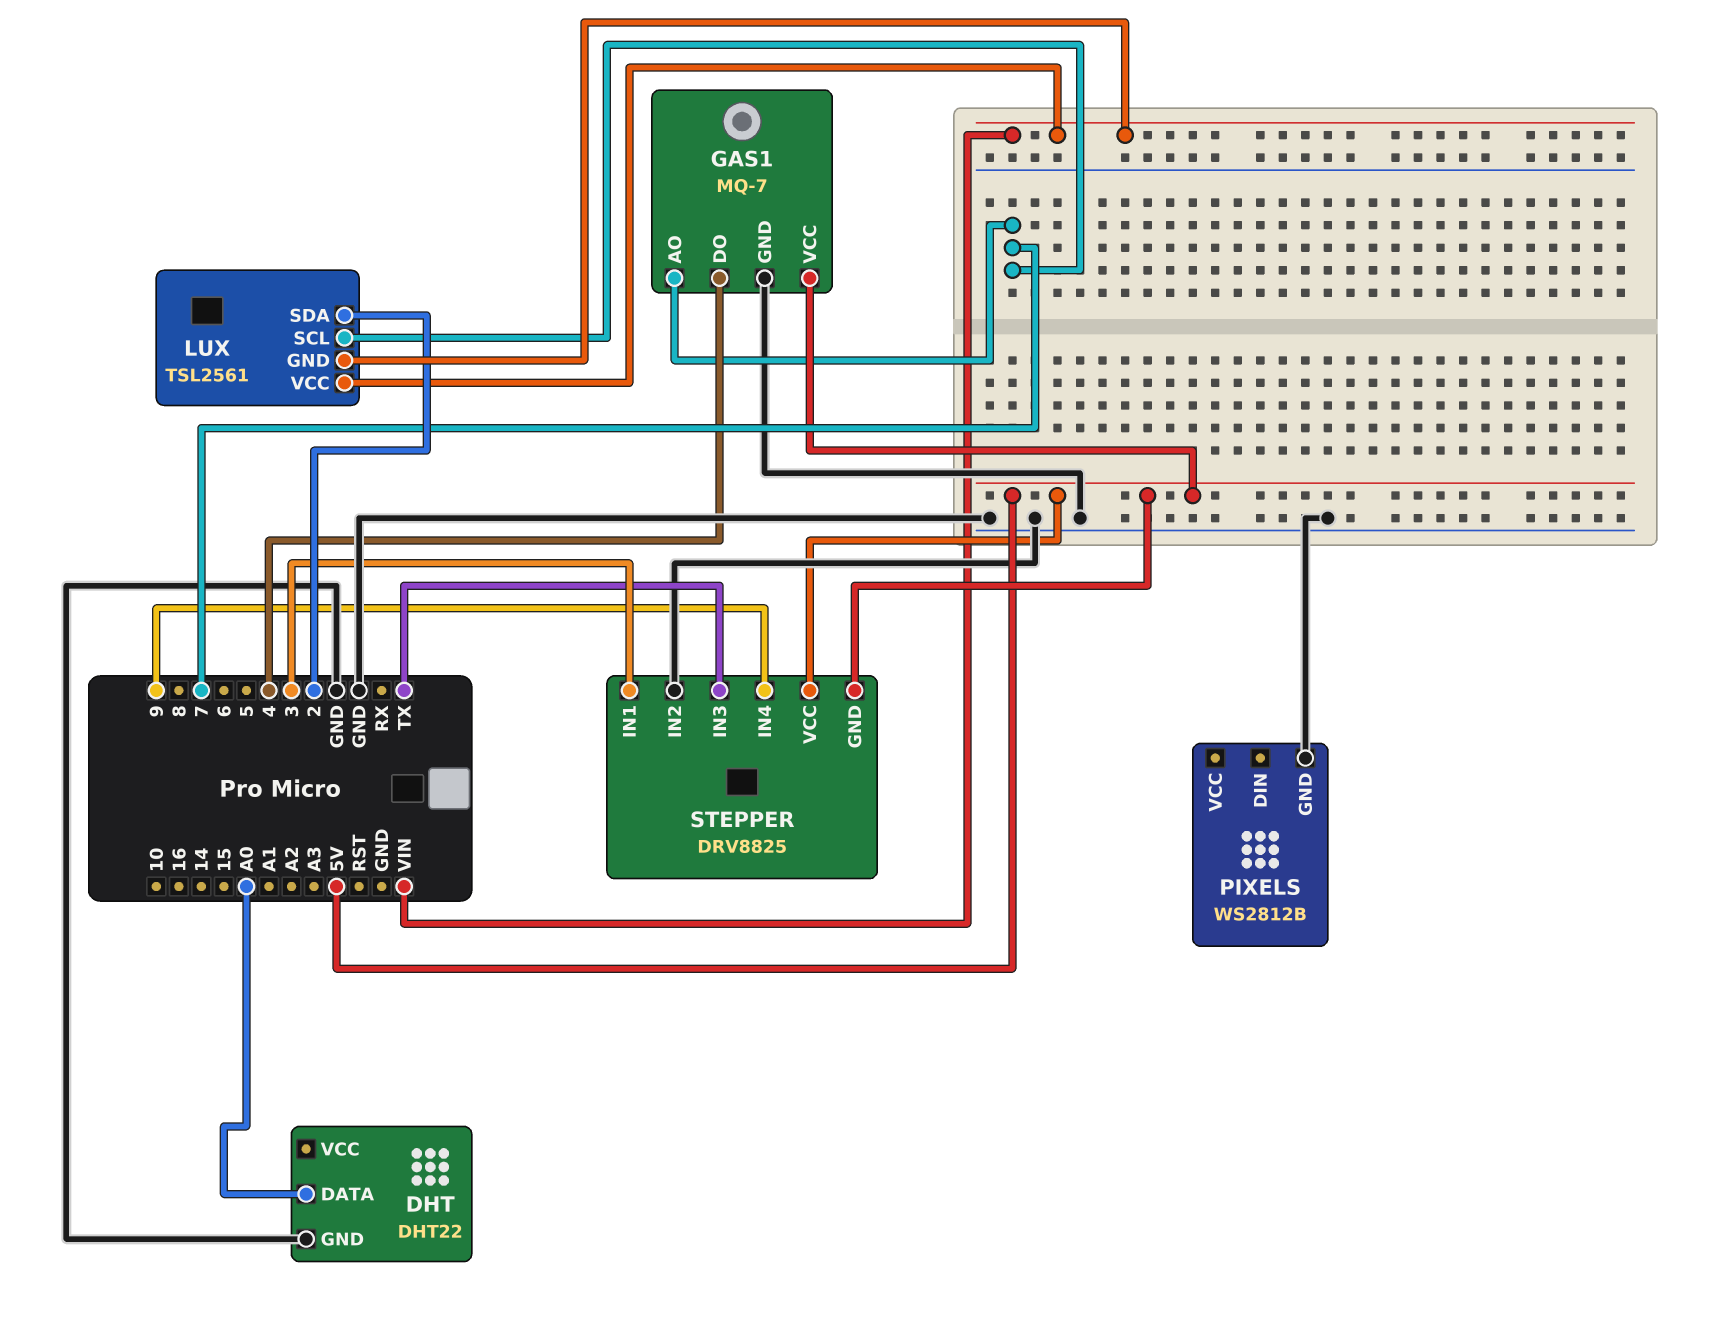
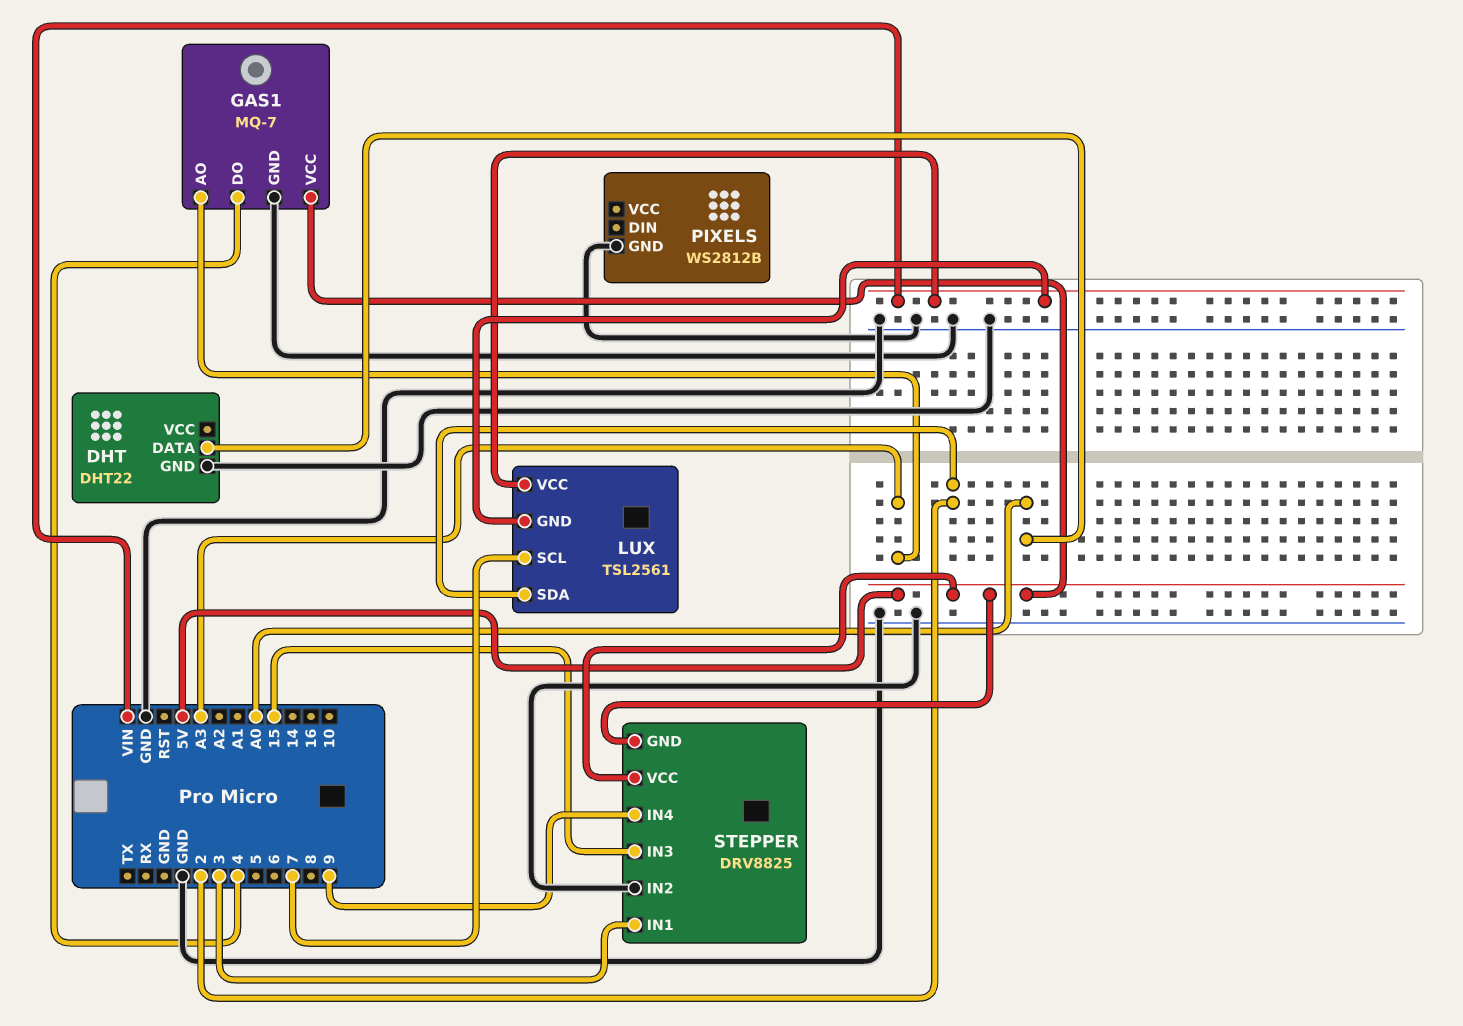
GAS1 pin AO: 7 -> A3
STEPPER pin IN3: TX -> 15

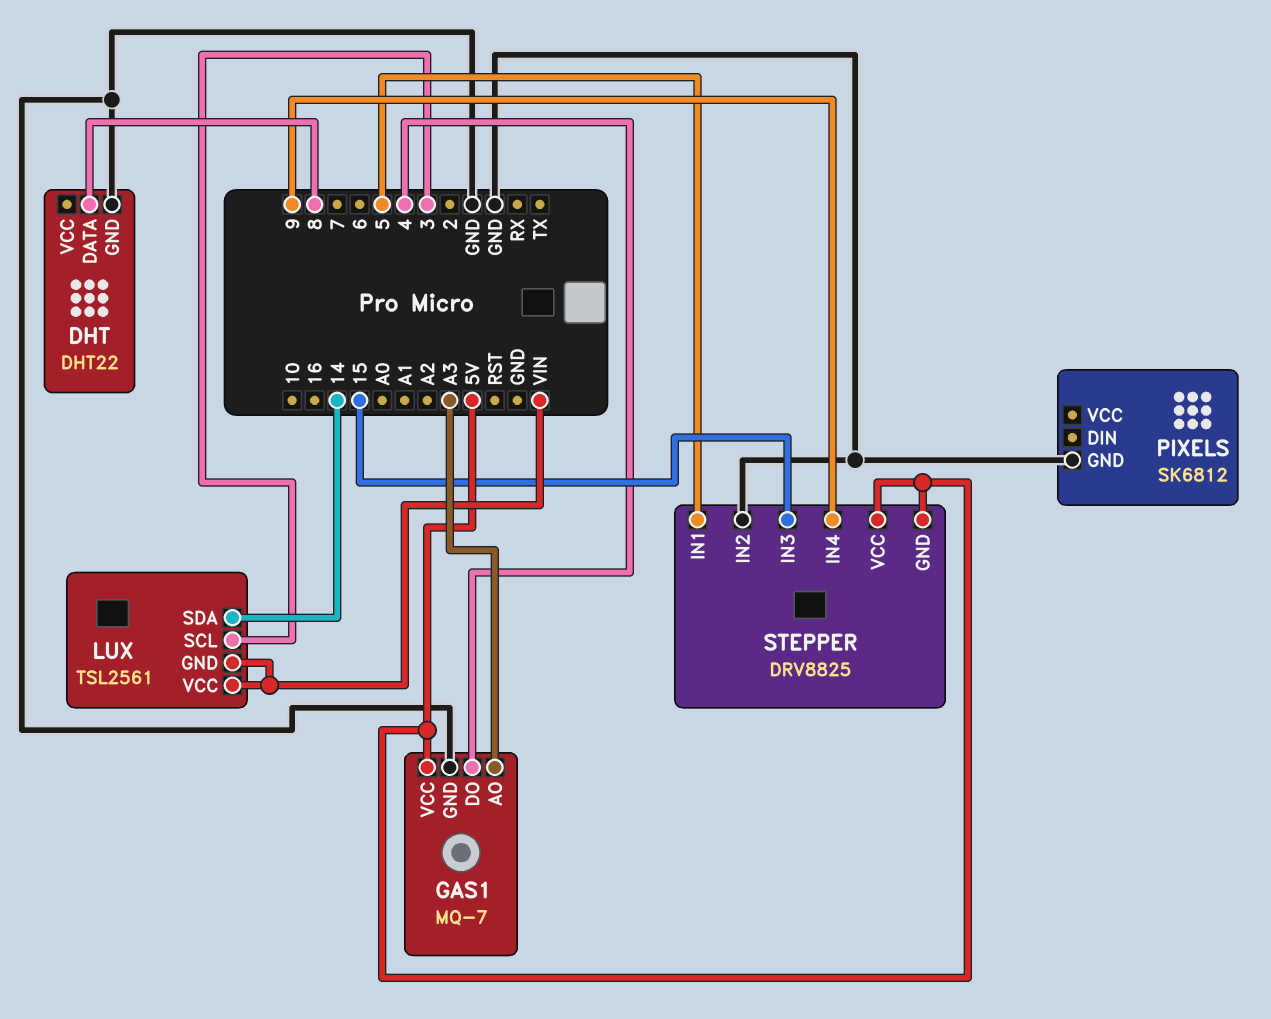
DHT pin DATA: A0 -> 8
LUX pin SCL: 7 -> 3
LUX pin SDA: 2 -> 14
PIXELS: WS2812B -> SK6812
STEPPER pin IN1: 3 -> 5

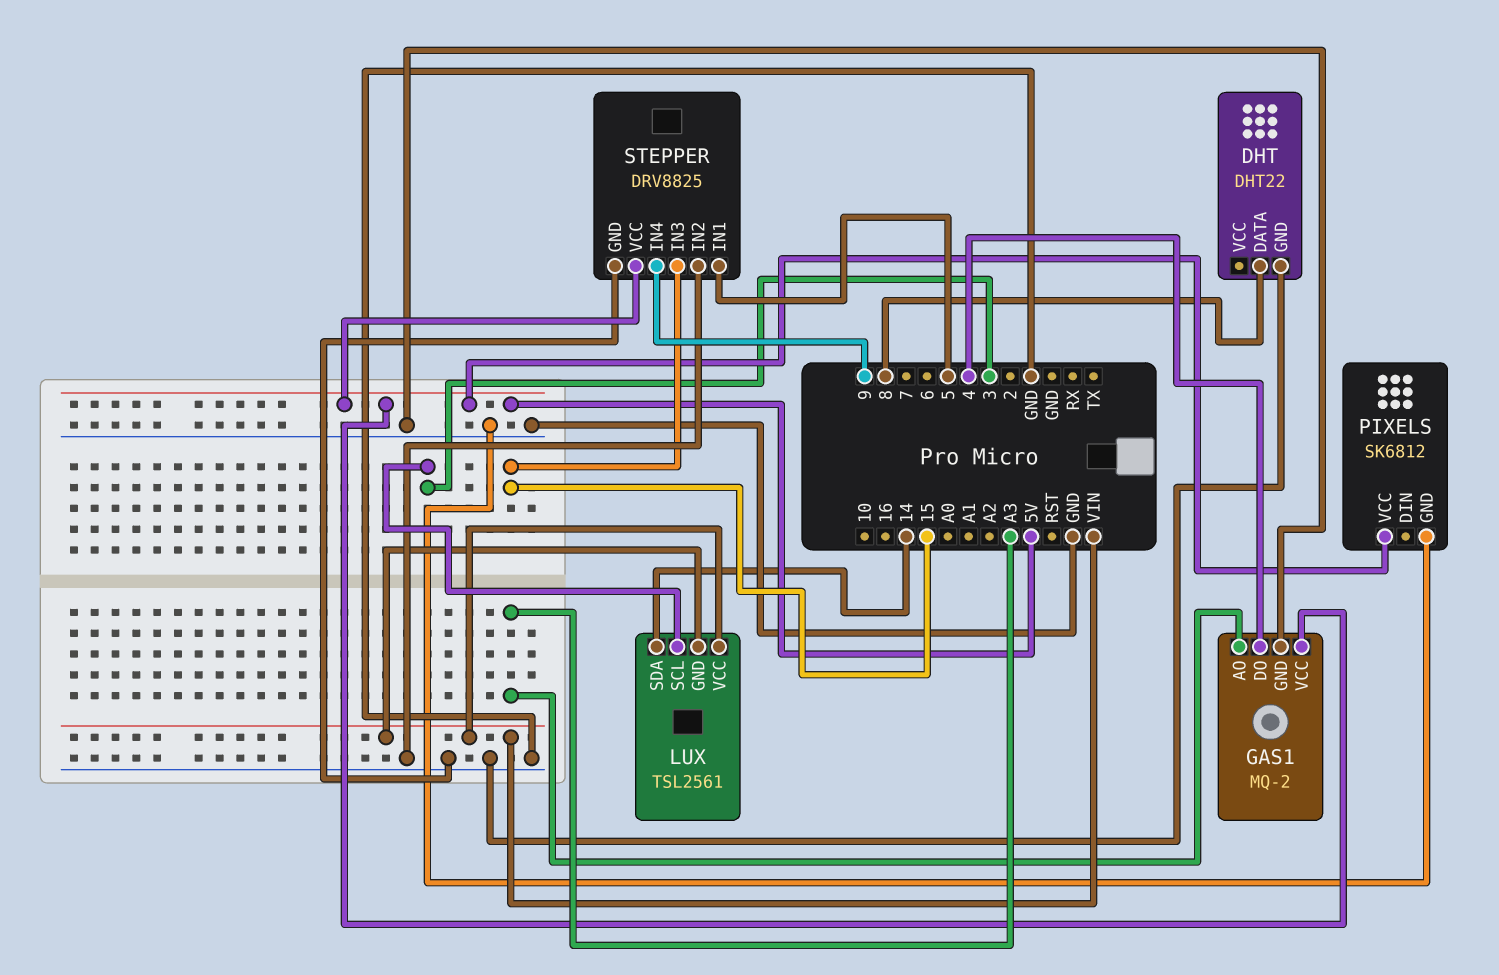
GAS1: MQ-7 -> MQ-2
PIXELS pin VCC: none -> 5V
STEPPER pin GND: 5V -> GND

